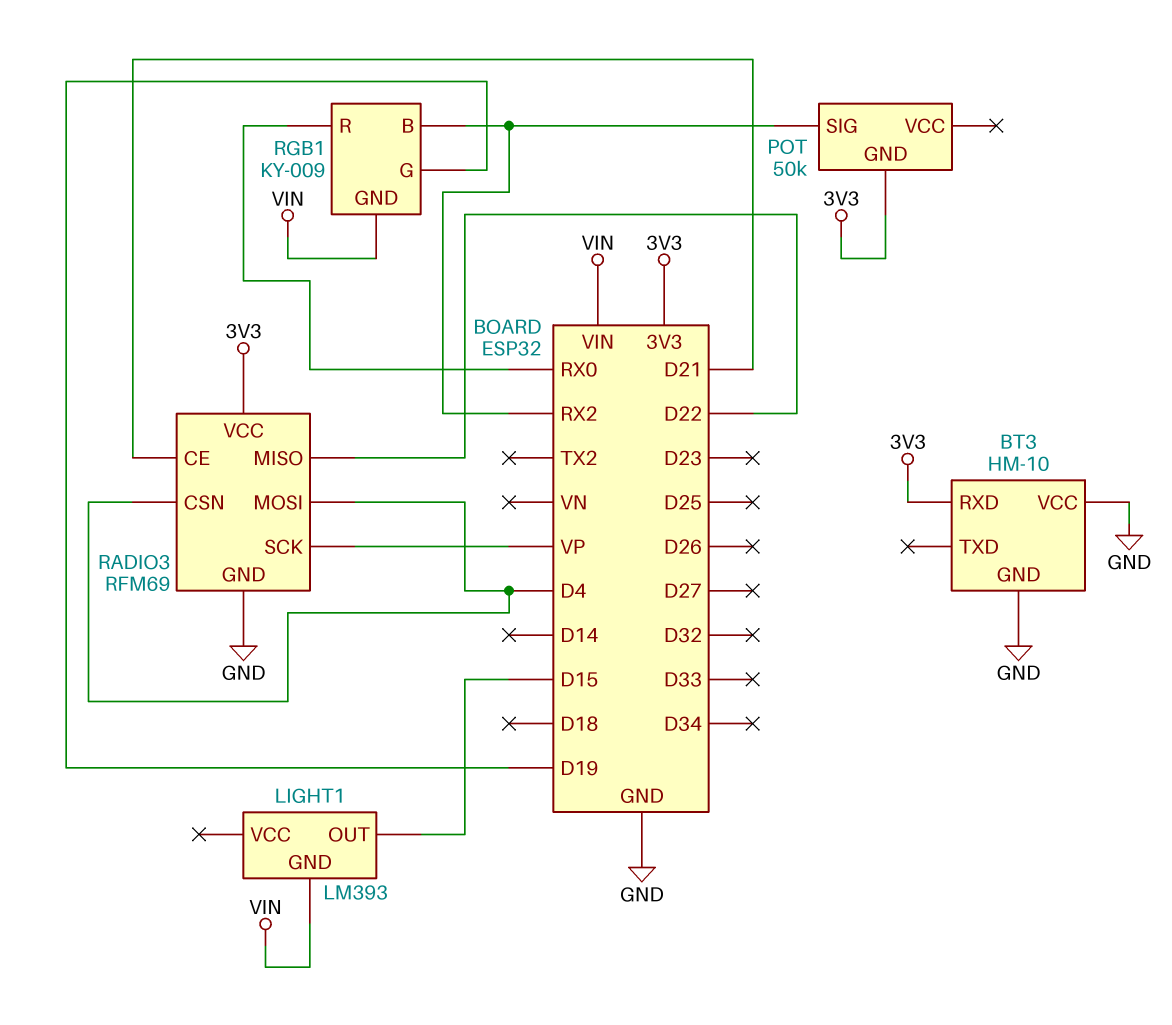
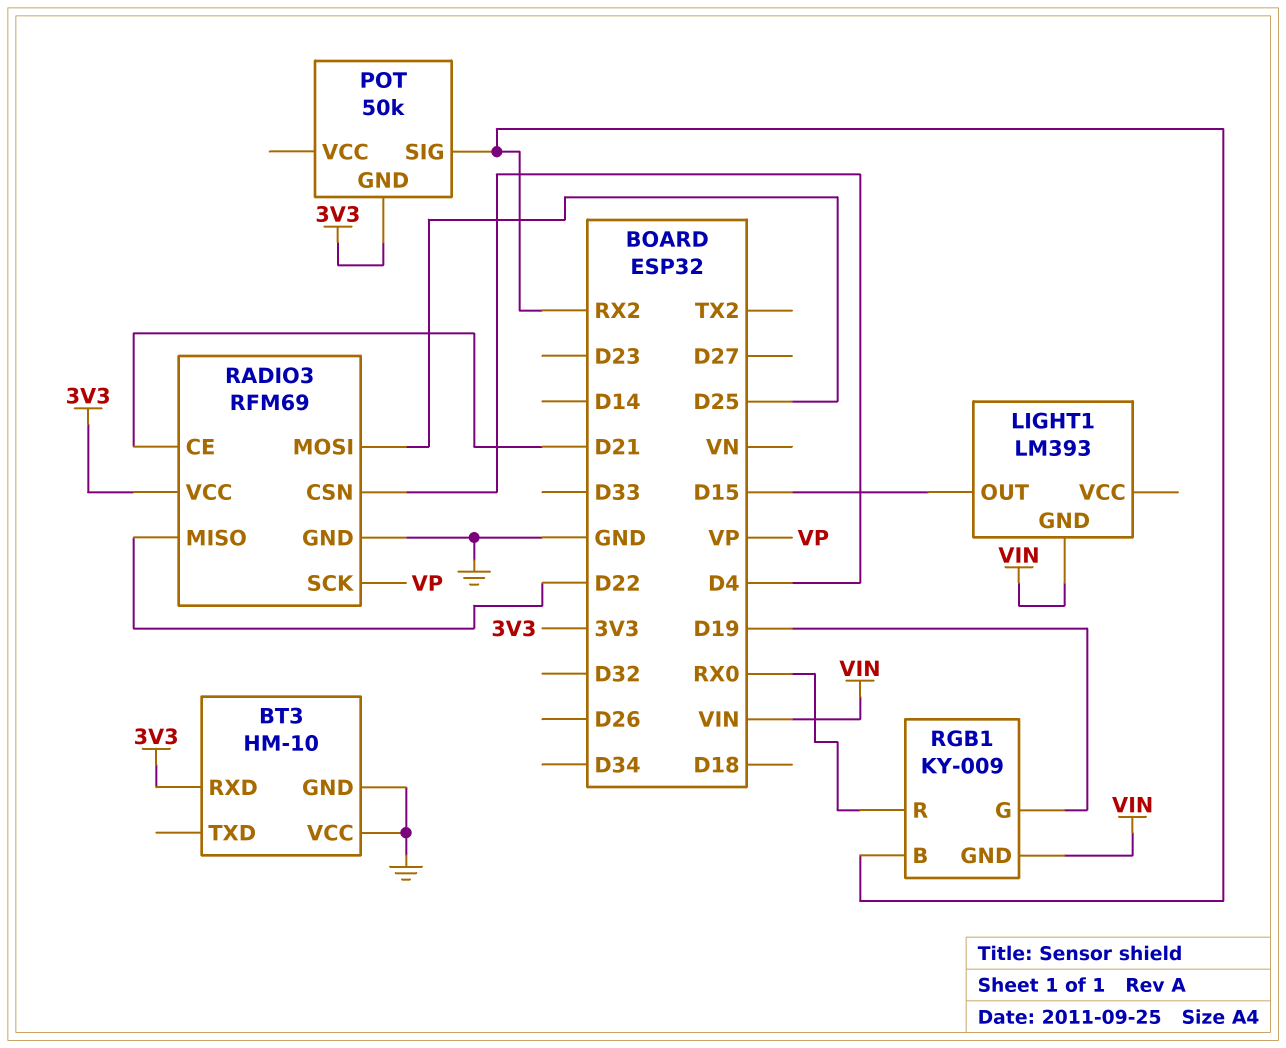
RADIO3 pin MOSI: D4 -> D25

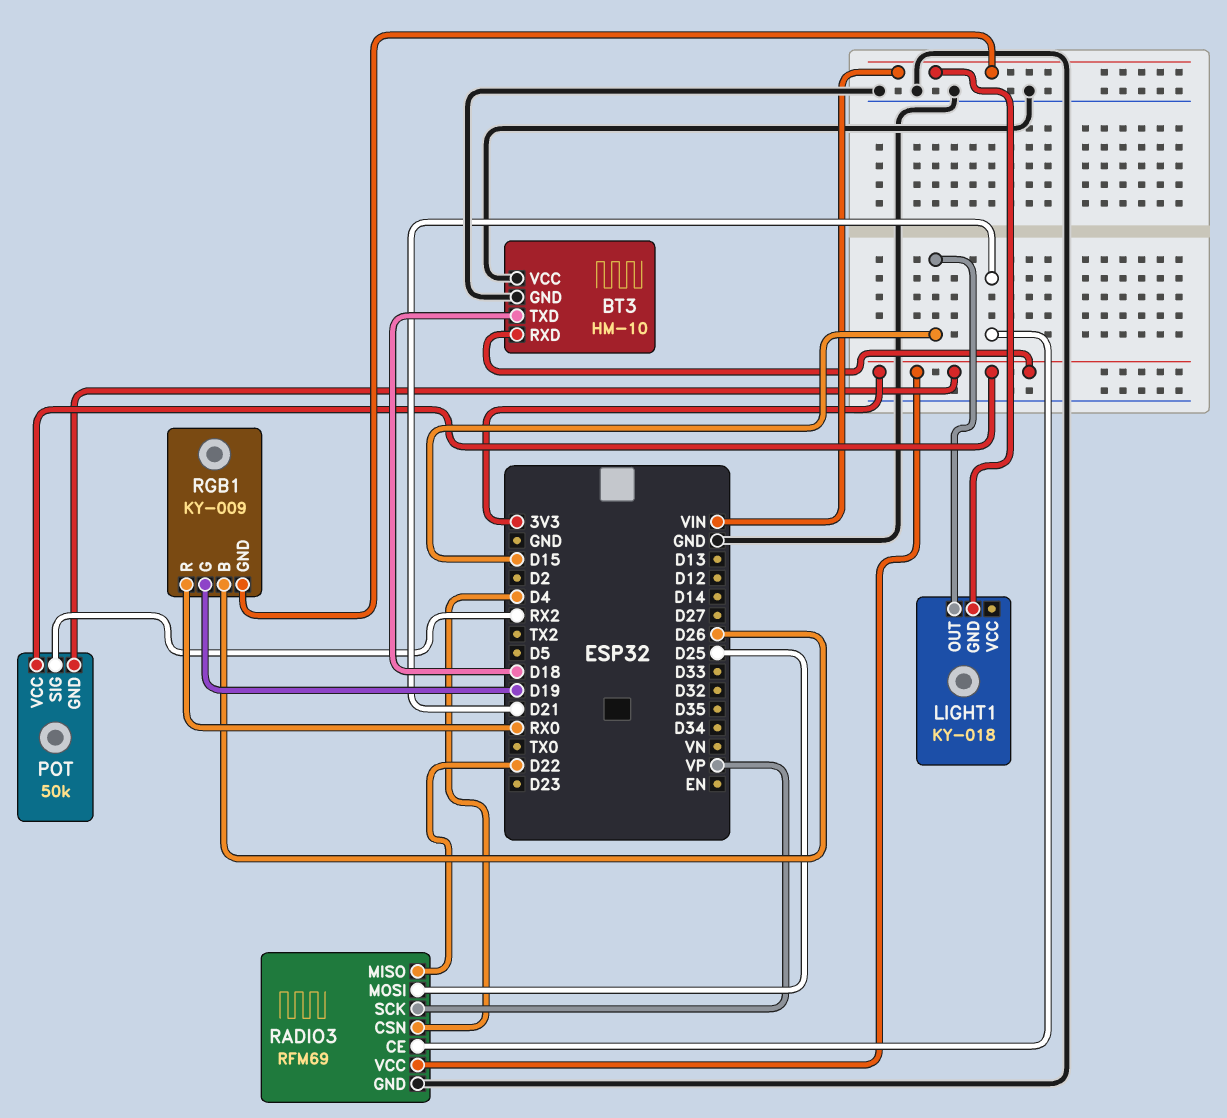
BT3 pin TXD: none -> D18
LIGHT1: LM393 -> KY-018
POT pin VCC: none -> 3V3
RGB1 pin B: RX2 -> D26

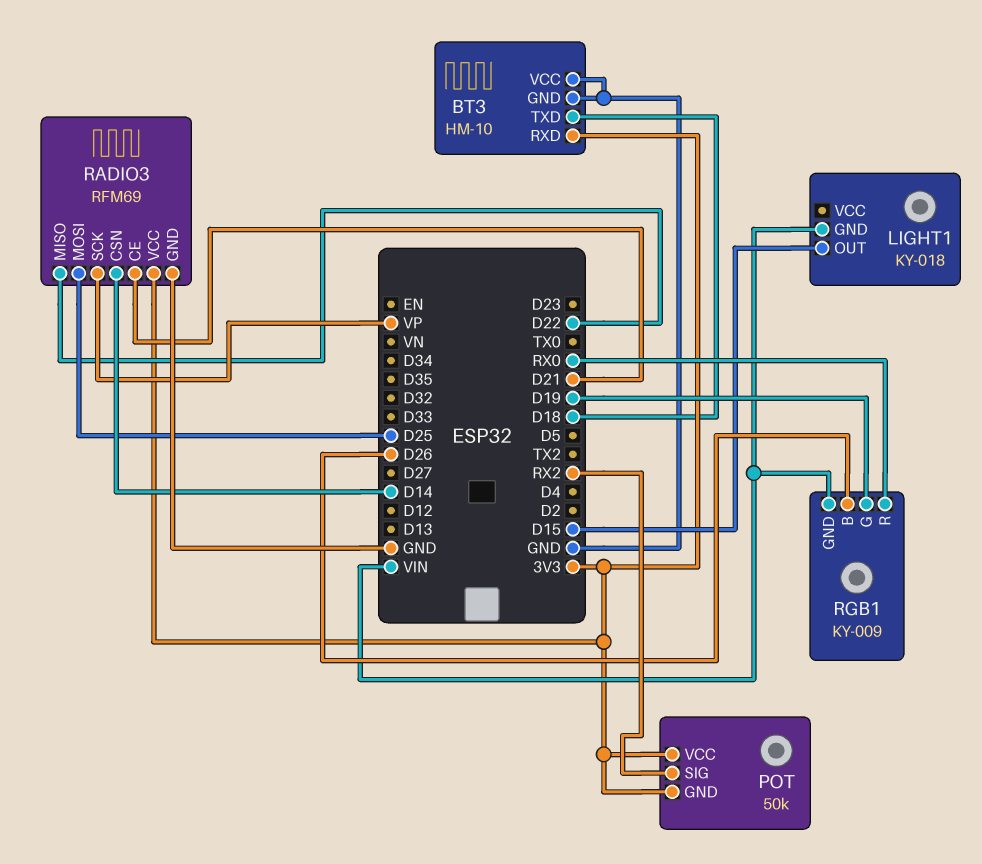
RADIO3 pin CSN: D4 -> D14

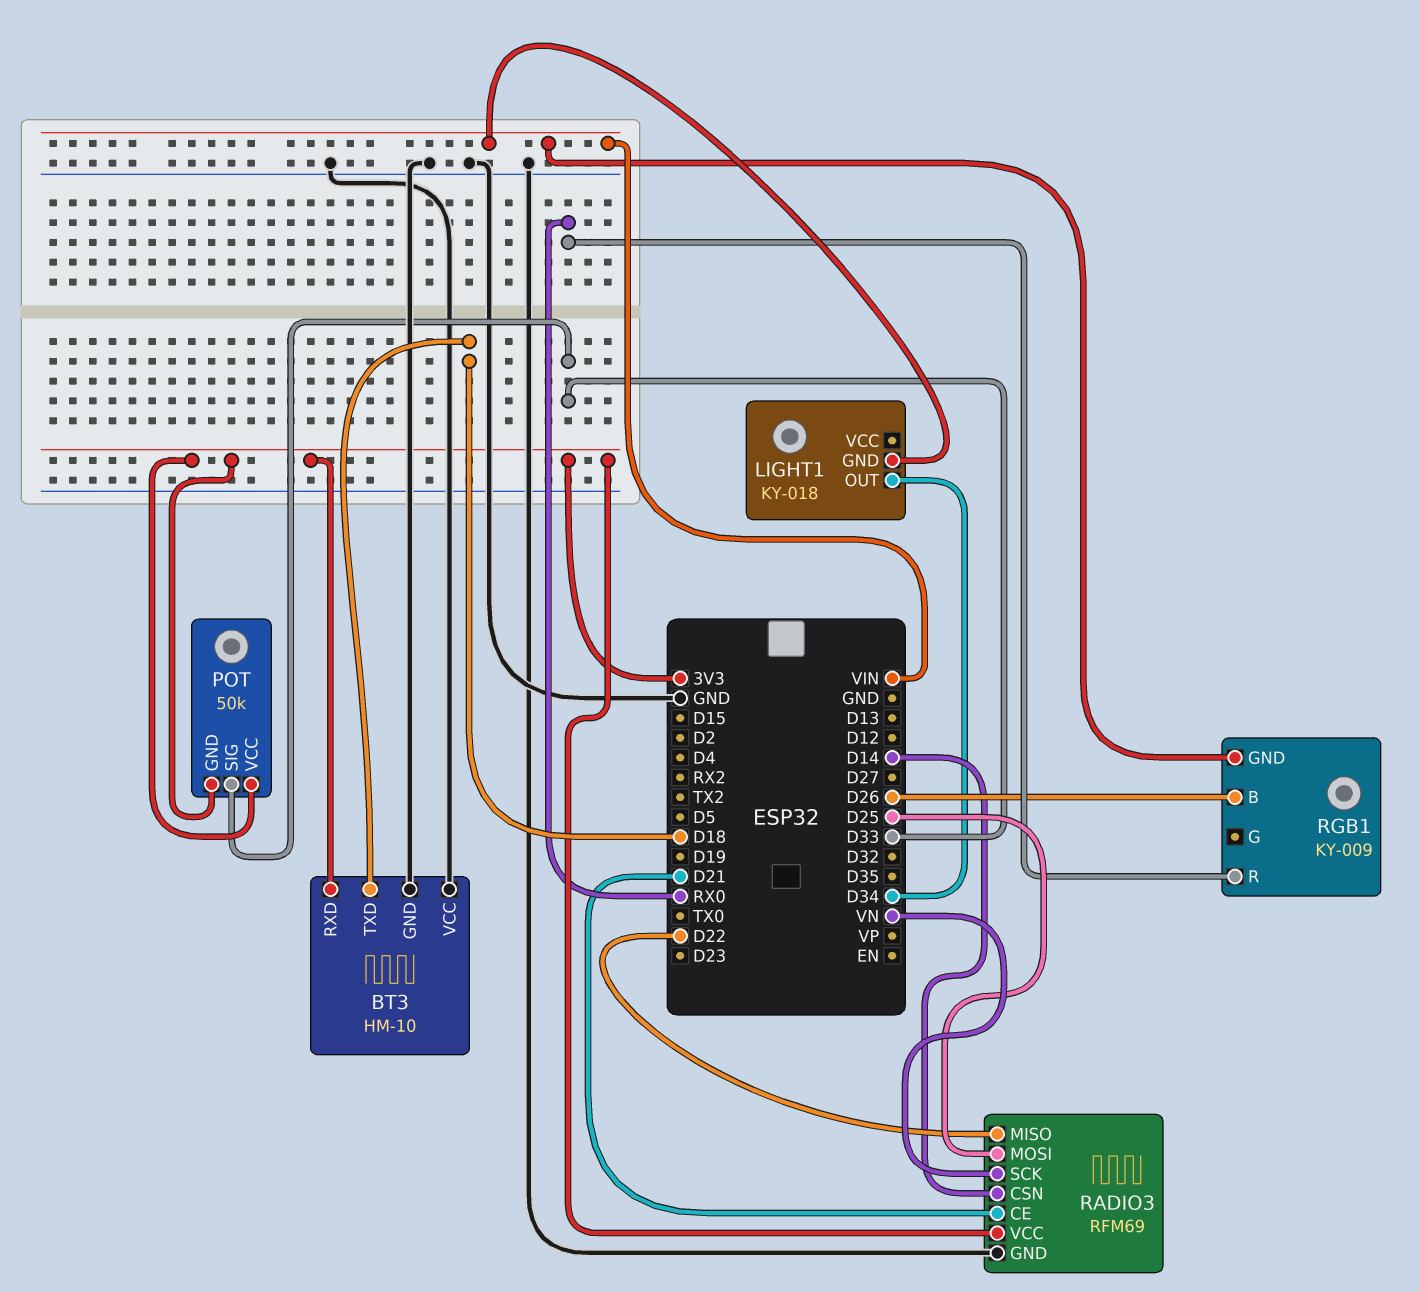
LIGHT1 pin OUT: D15 -> D34
POT pin SIG: RX2 -> D33
RADIO3 pin SCK: VP -> VN
RGB1 pin G: D19 -> none

